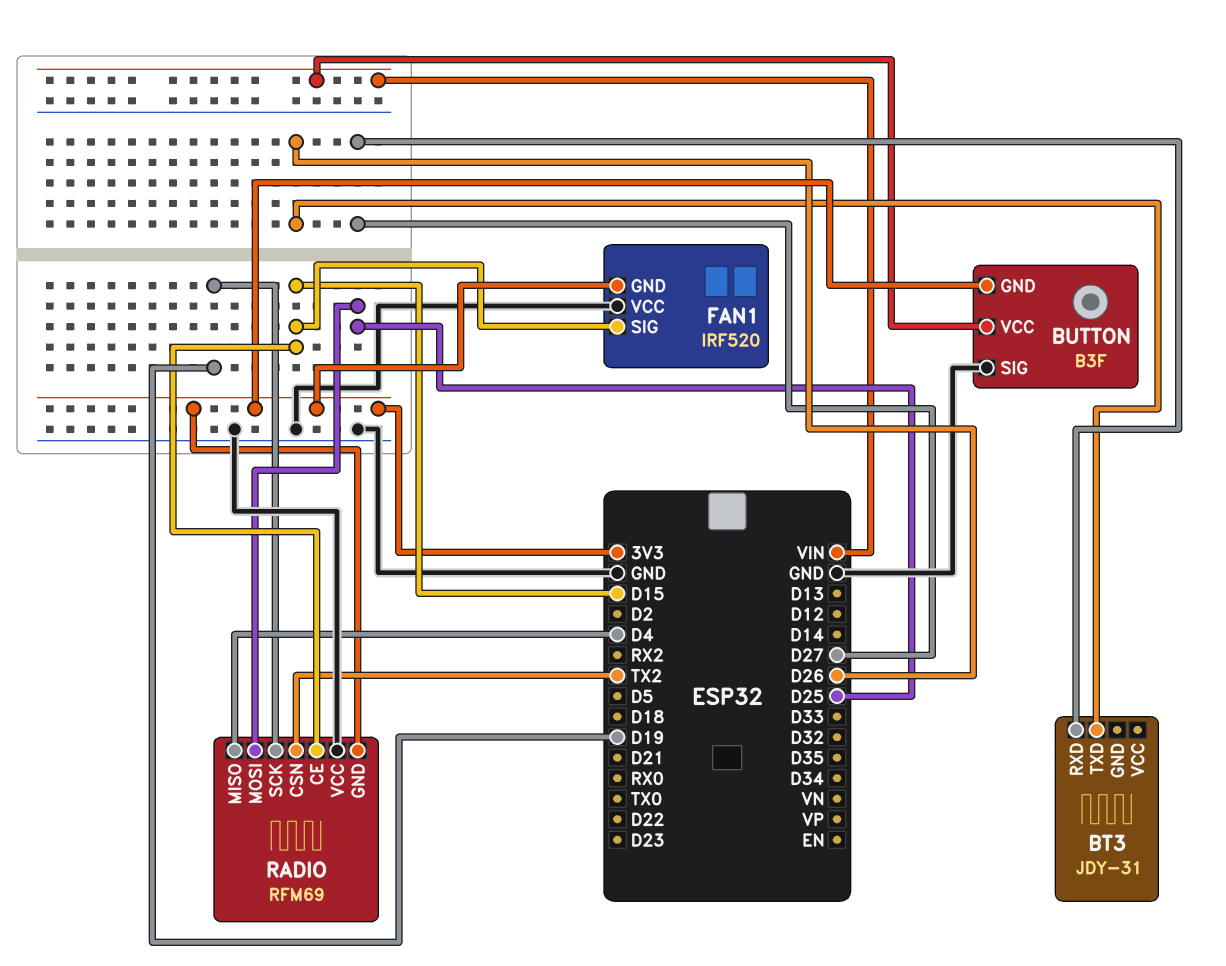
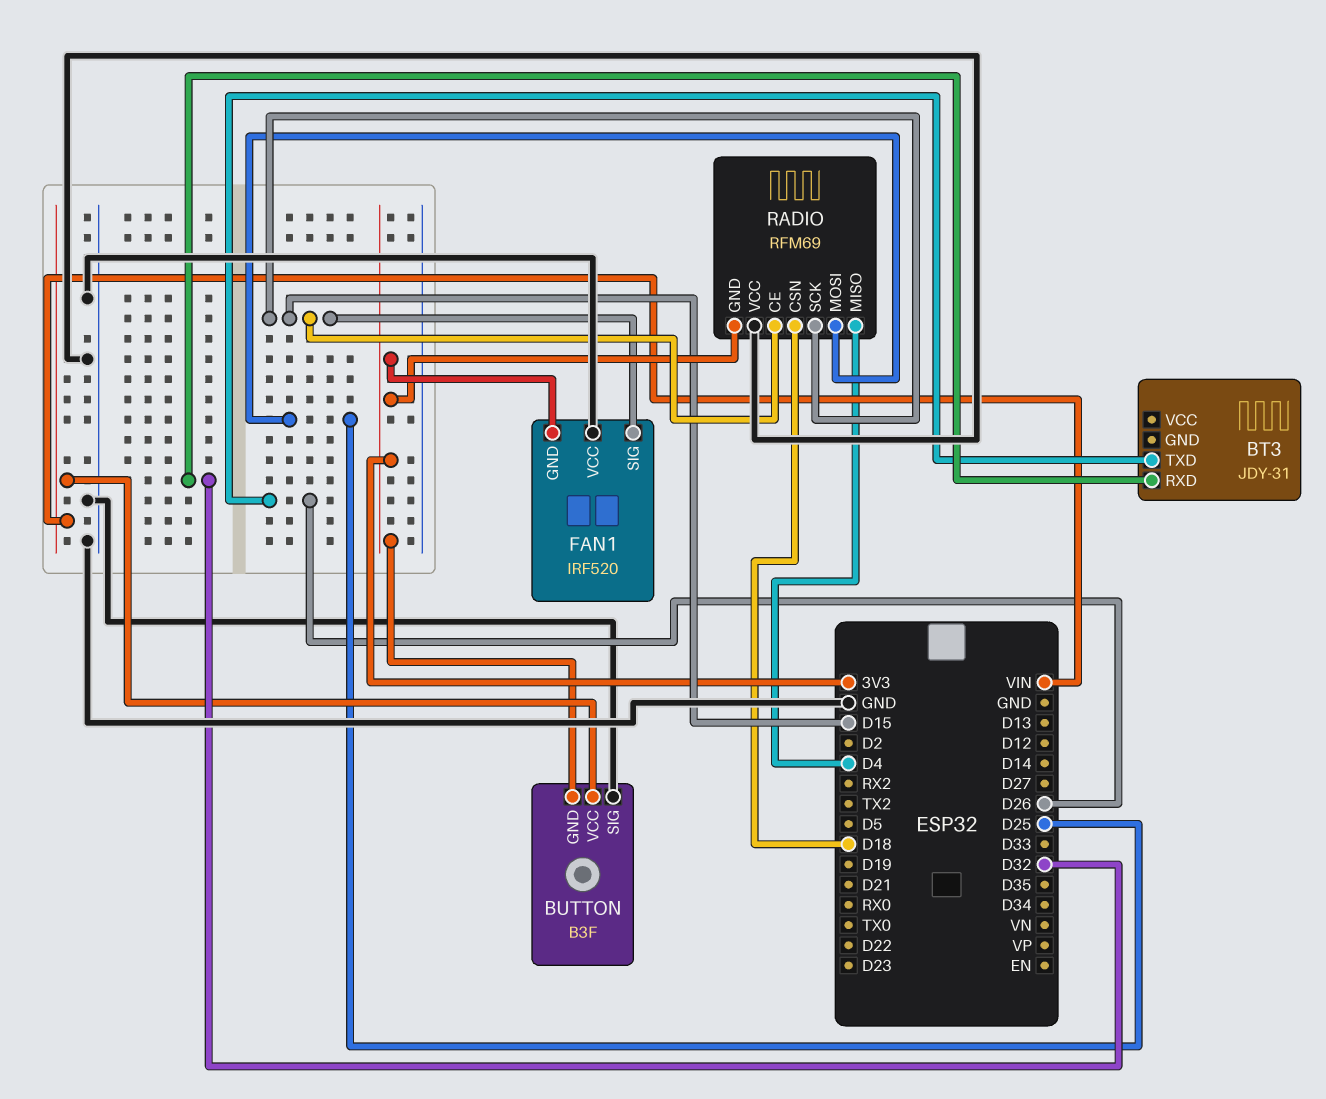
BT3 pin RXD: D27 -> D32
RADIO pin CSN: TX2 -> D18
RADIO pin SCK: D19 -> D15

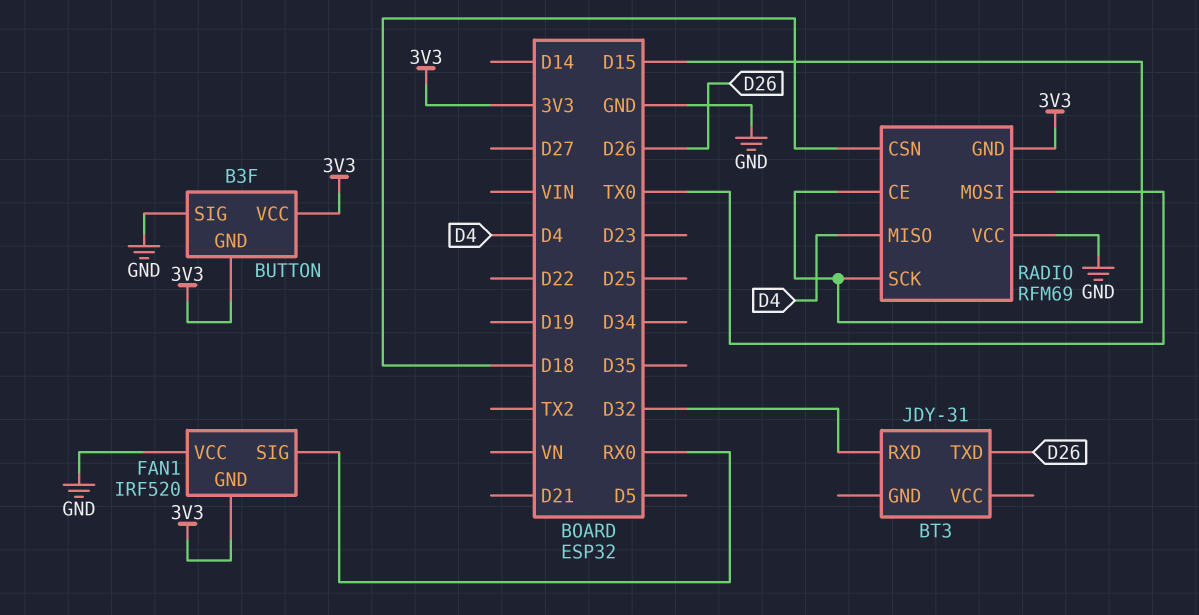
BUTTON pin VCC: VIN -> 3V3
FAN1 pin SIG: D15 -> RX0
RADIO pin MOSI: D25 -> TX0

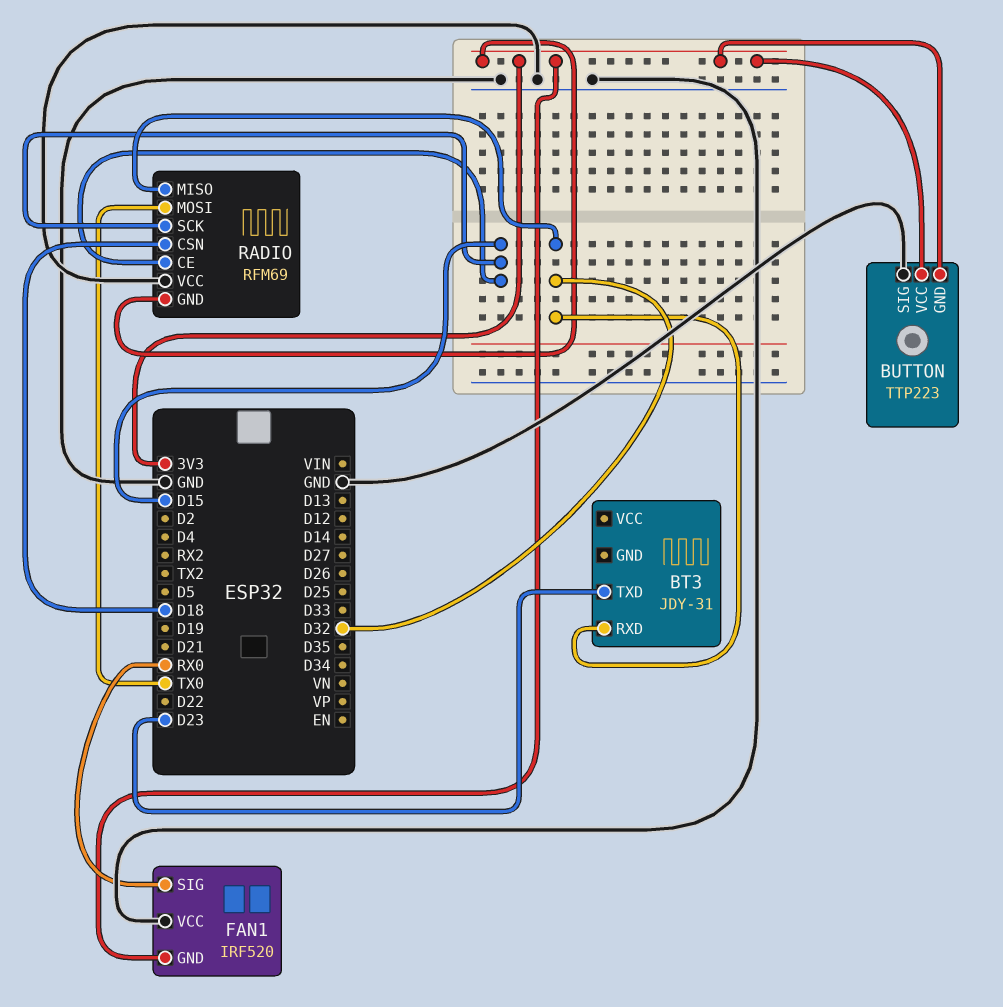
BT3 pin TXD: D26 -> D23
BUTTON: B3F -> TTP223
RADIO pin MISO: D4 -> D32

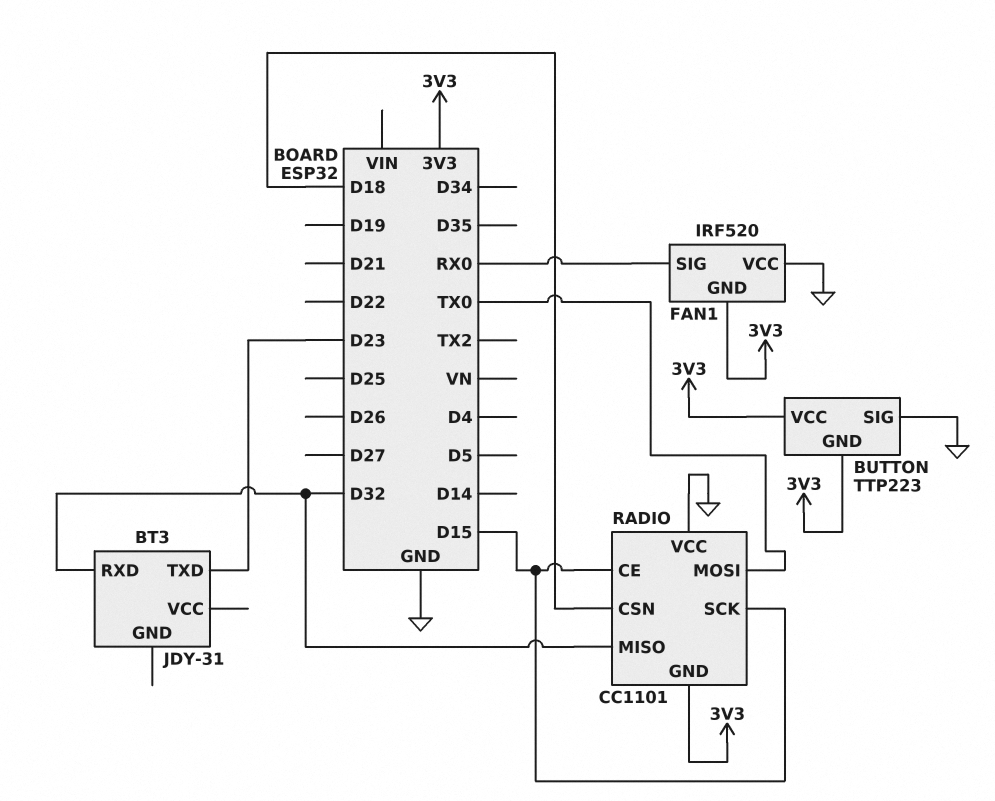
RADIO: RFM69 -> CC1101

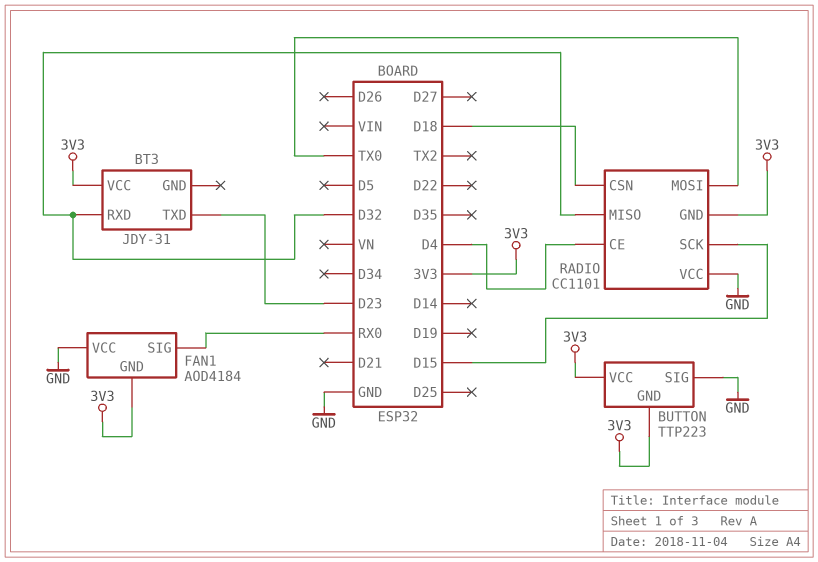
BT3 pin VCC: none -> 3V3
FAN1: IRF520 -> AOD4184
RADIO pin CE: D15 -> D4

